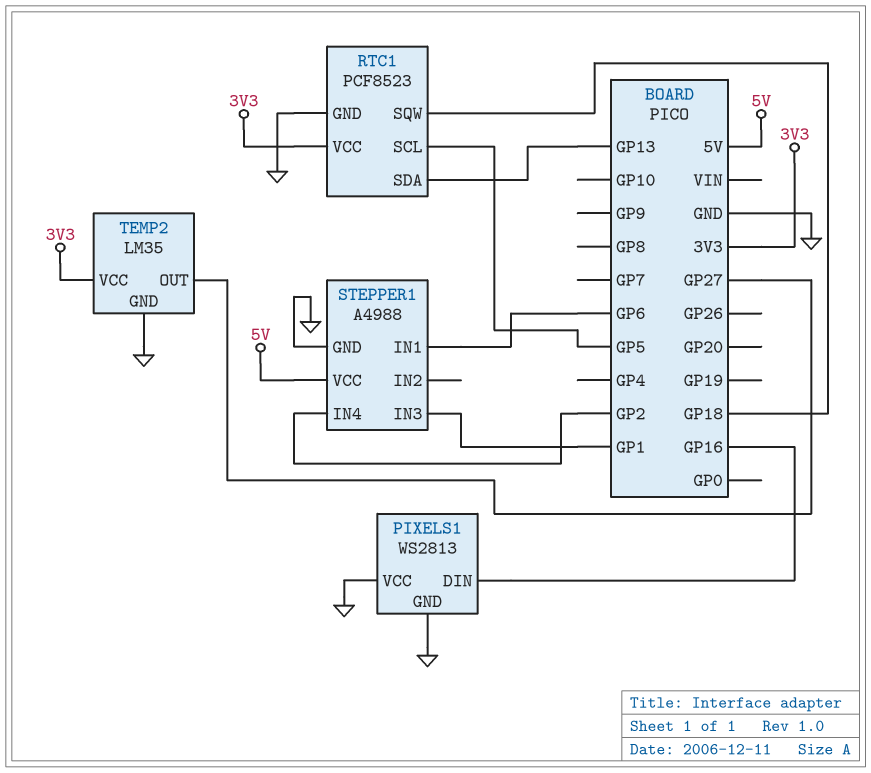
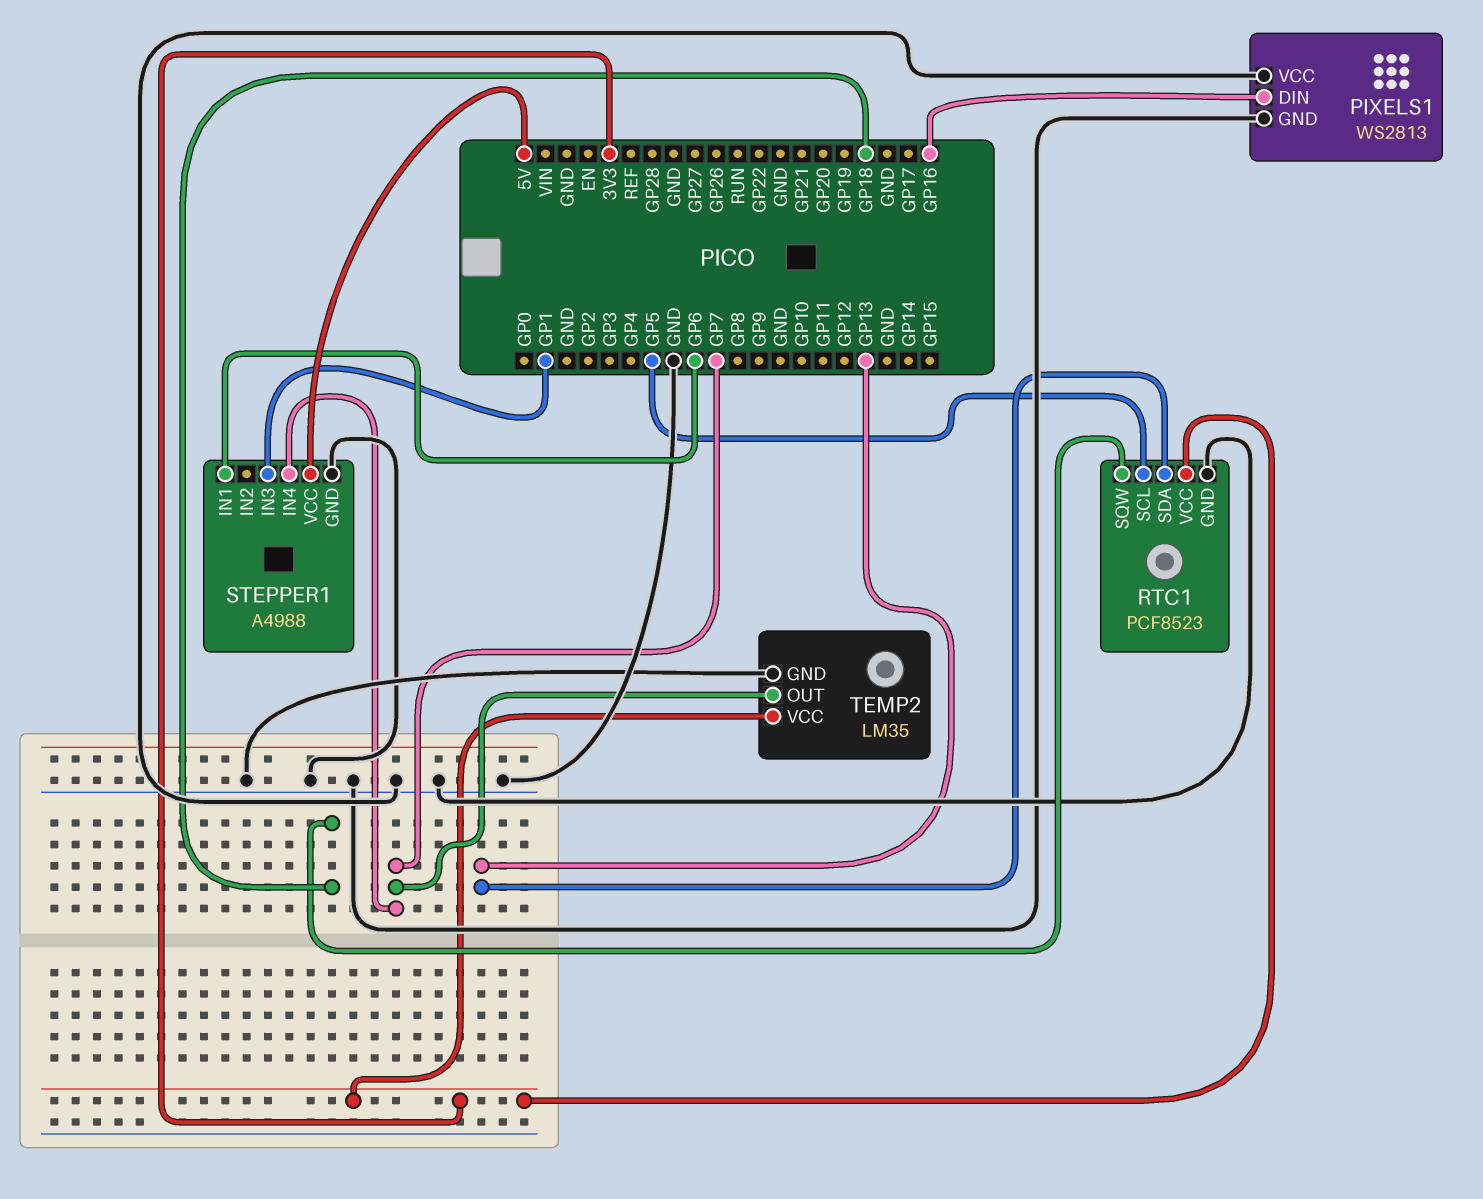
STEPPER1 pin IN4: GP2 -> GP7
TEMP2 pin OUT: GP27 -> GP7

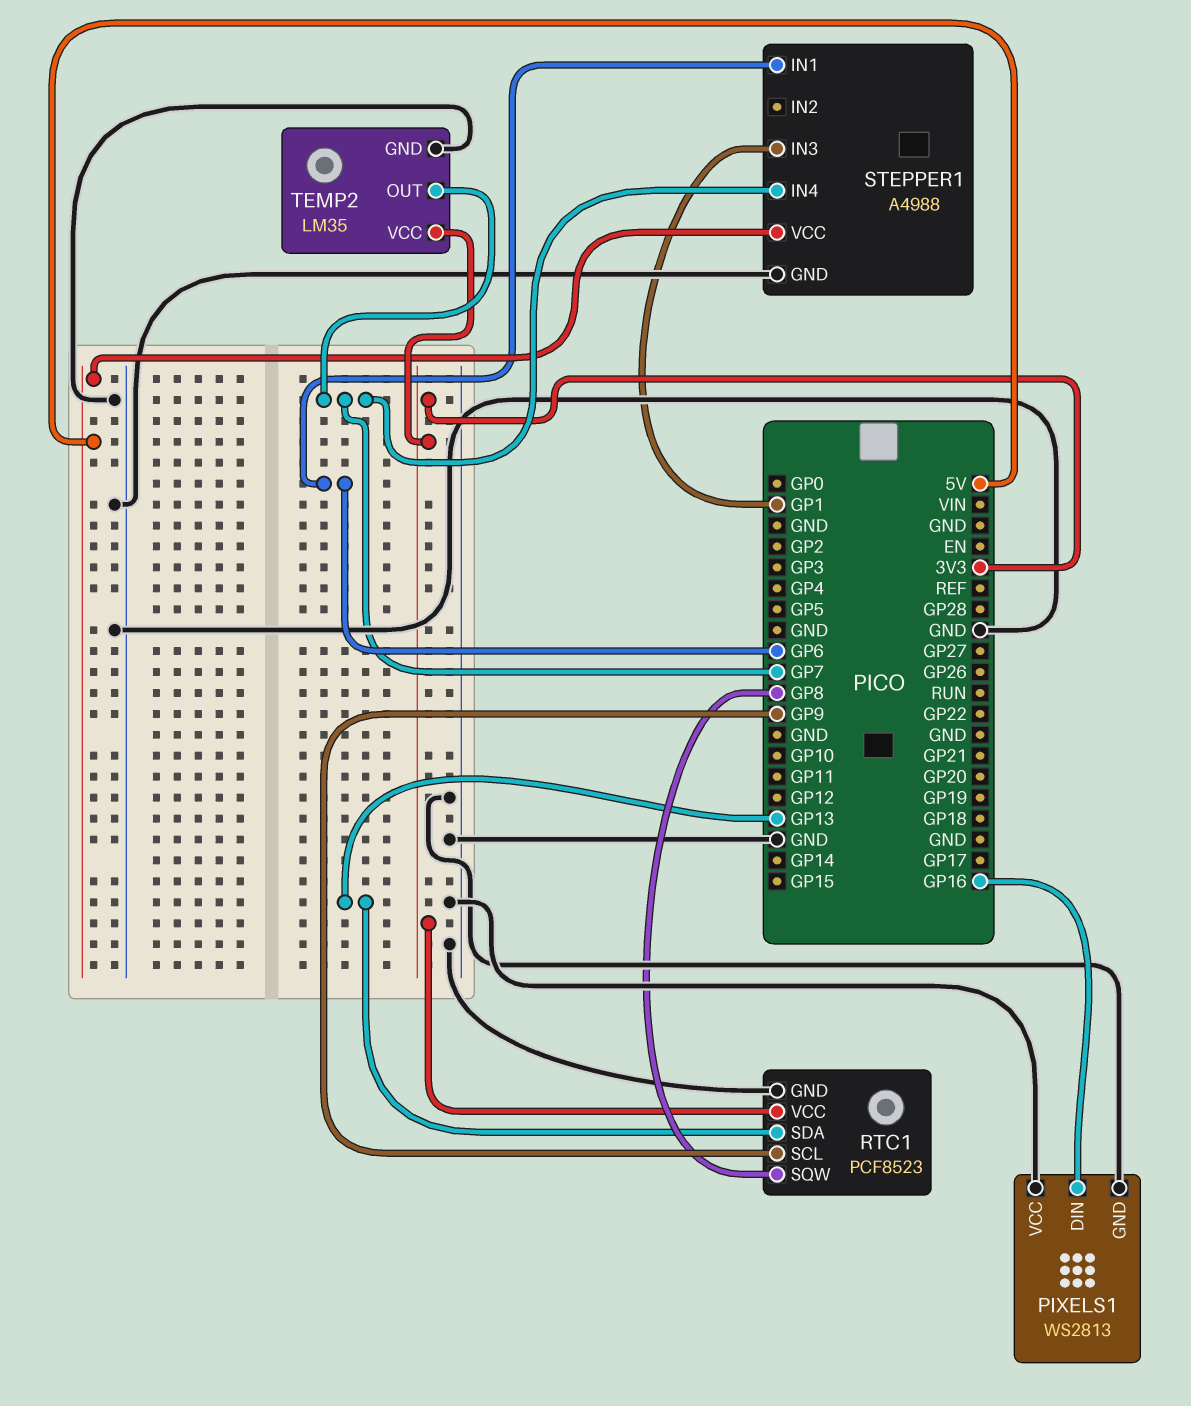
RTC1 pin SCL: GP5 -> GP9
RTC1 pin SQW: GP18 -> GP8

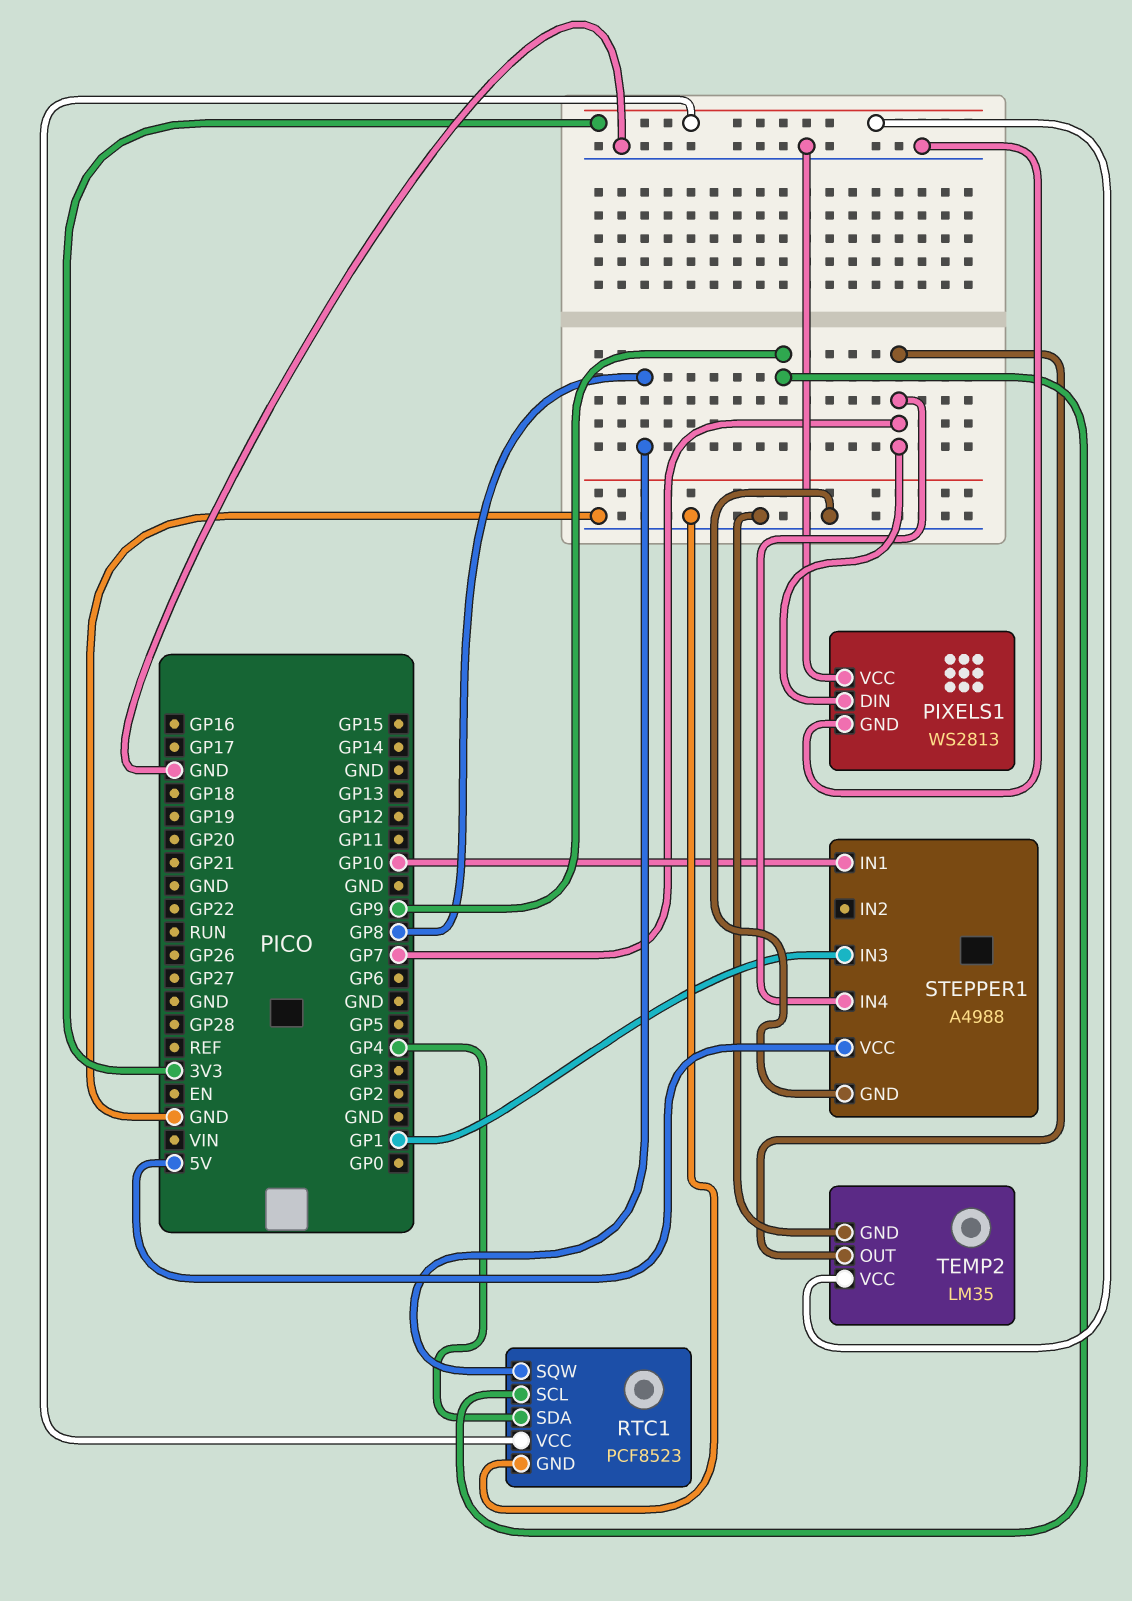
PIXELS1 pin DIN: GP16 -> GP7
RTC1 pin SDA: GP13 -> GP4
STEPPER1 pin IN1: GP6 -> GP10

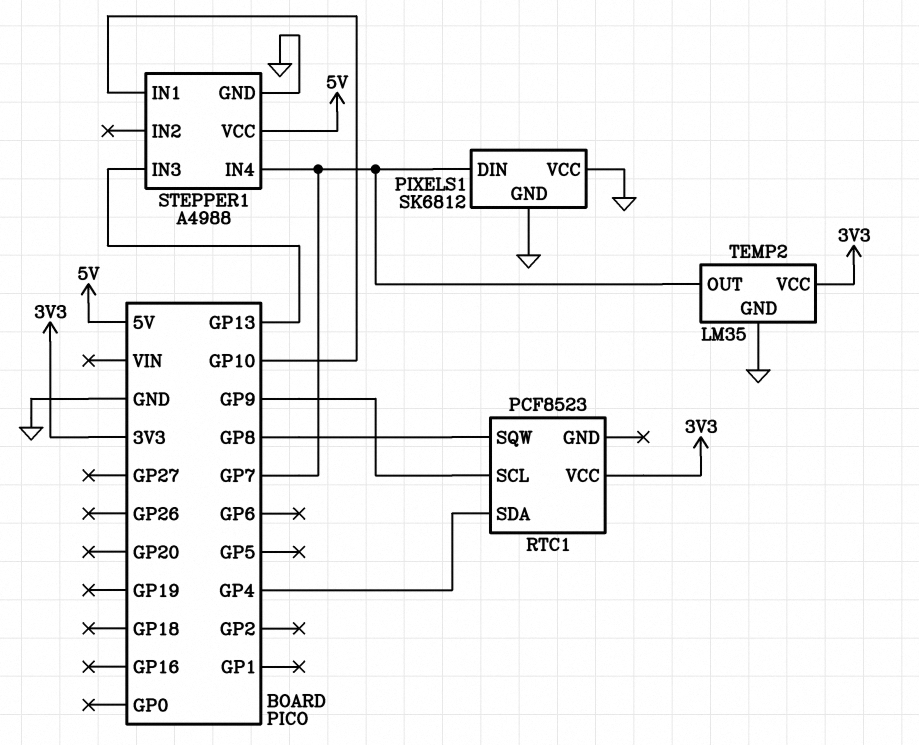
PIXELS1: WS2813 -> SK6812
RTC1 pin GND: GND -> none
STEPPER1 pin IN3: GP1 -> GP13

